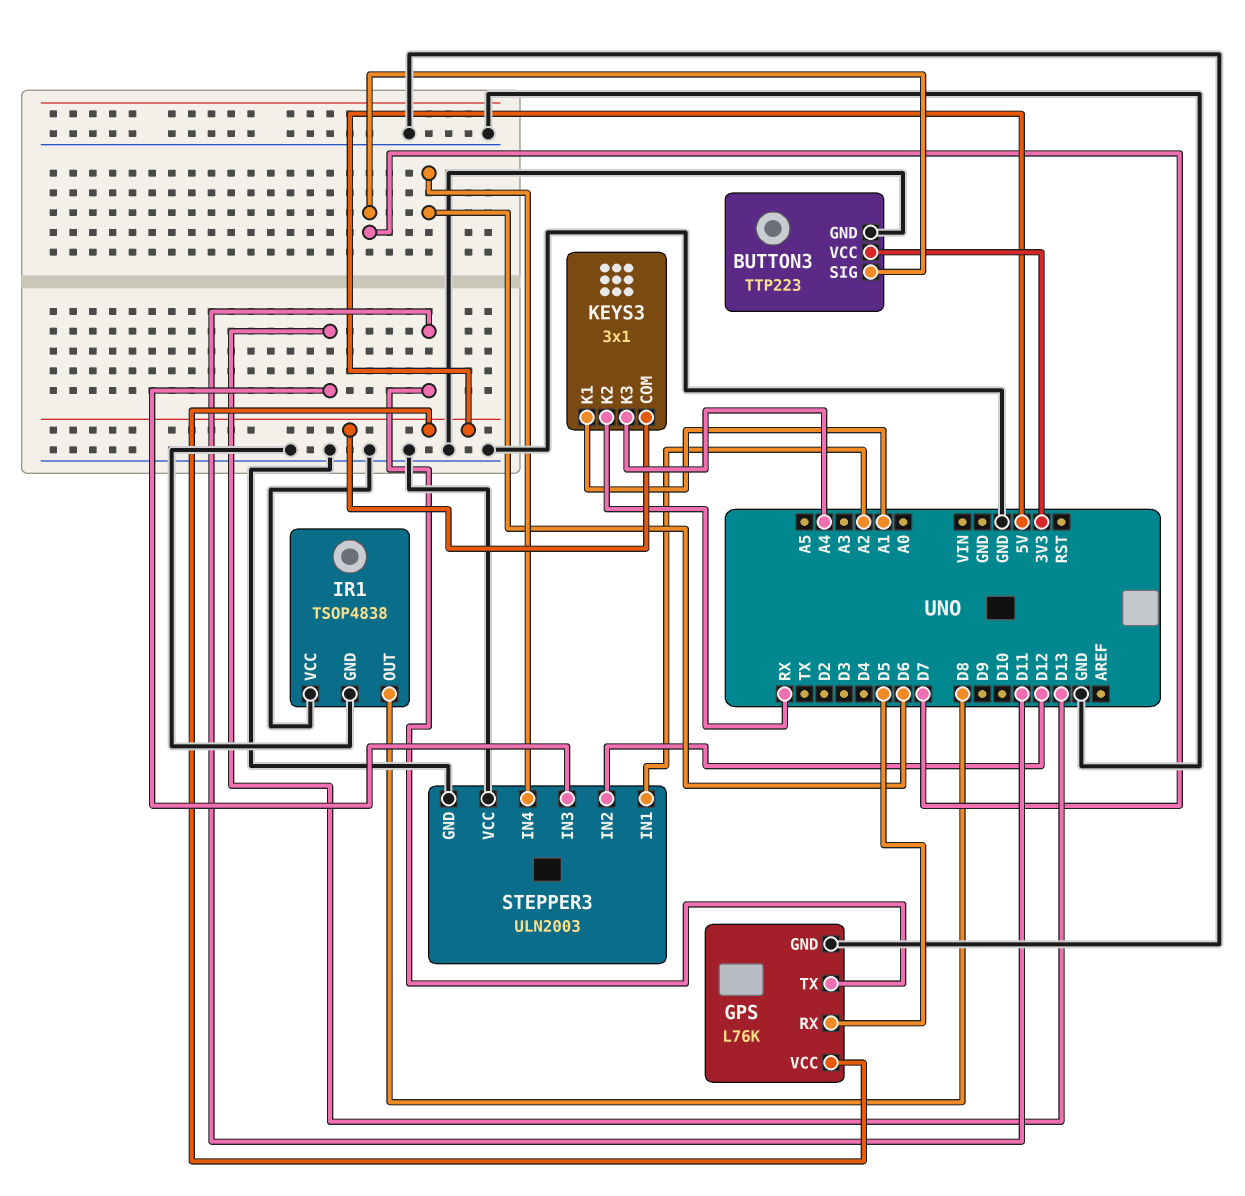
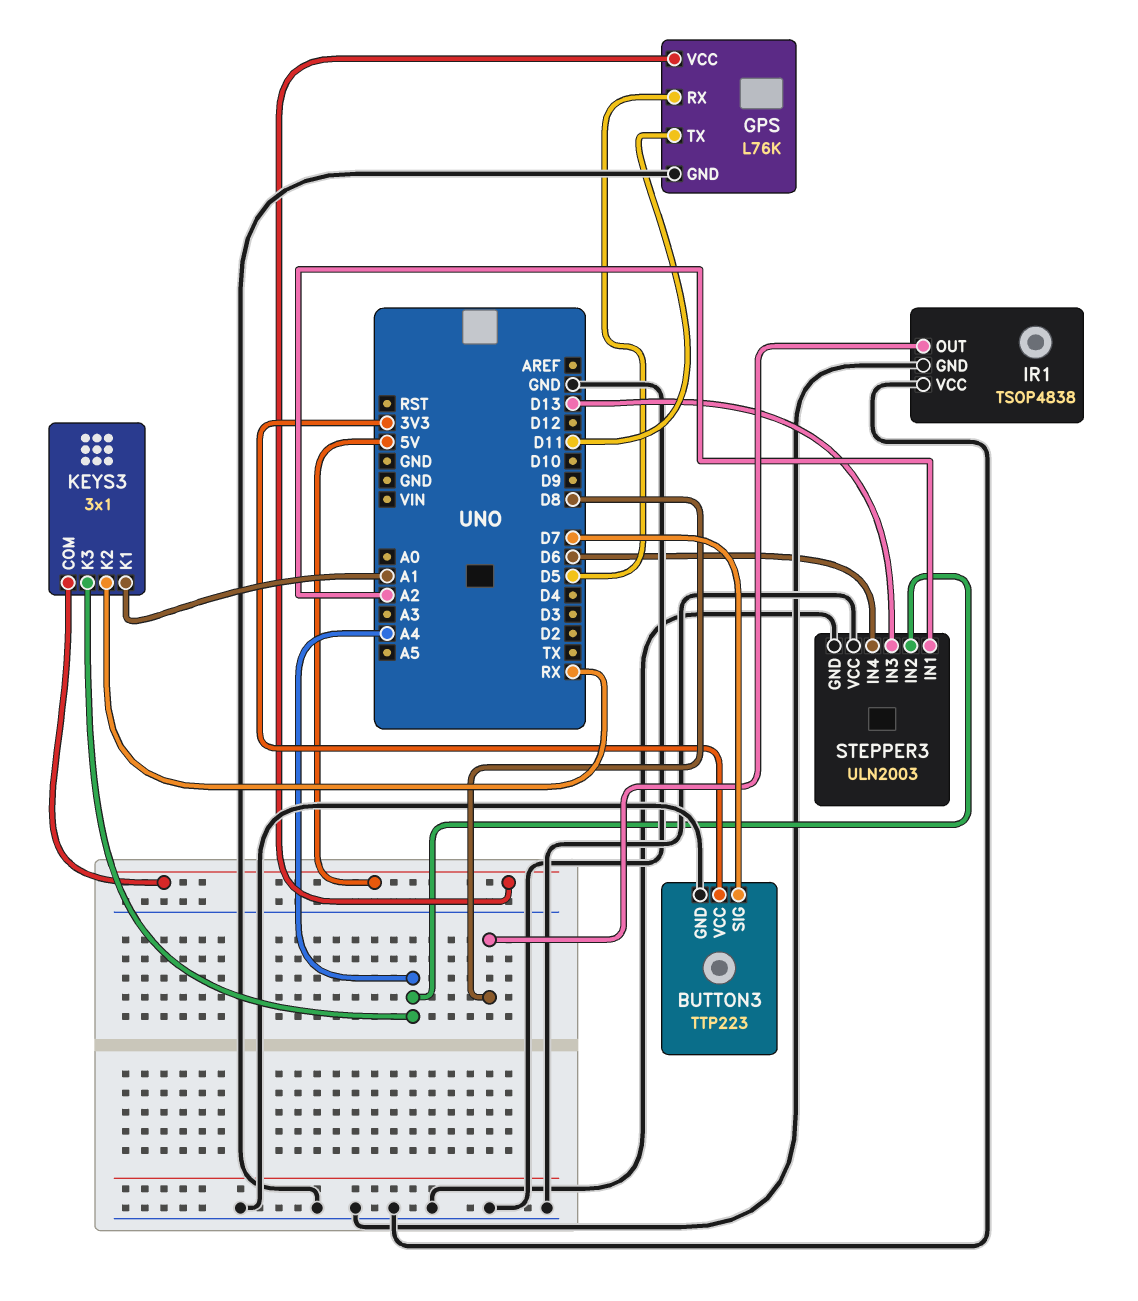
STEPPER3 pin IN2: D12 -> A4

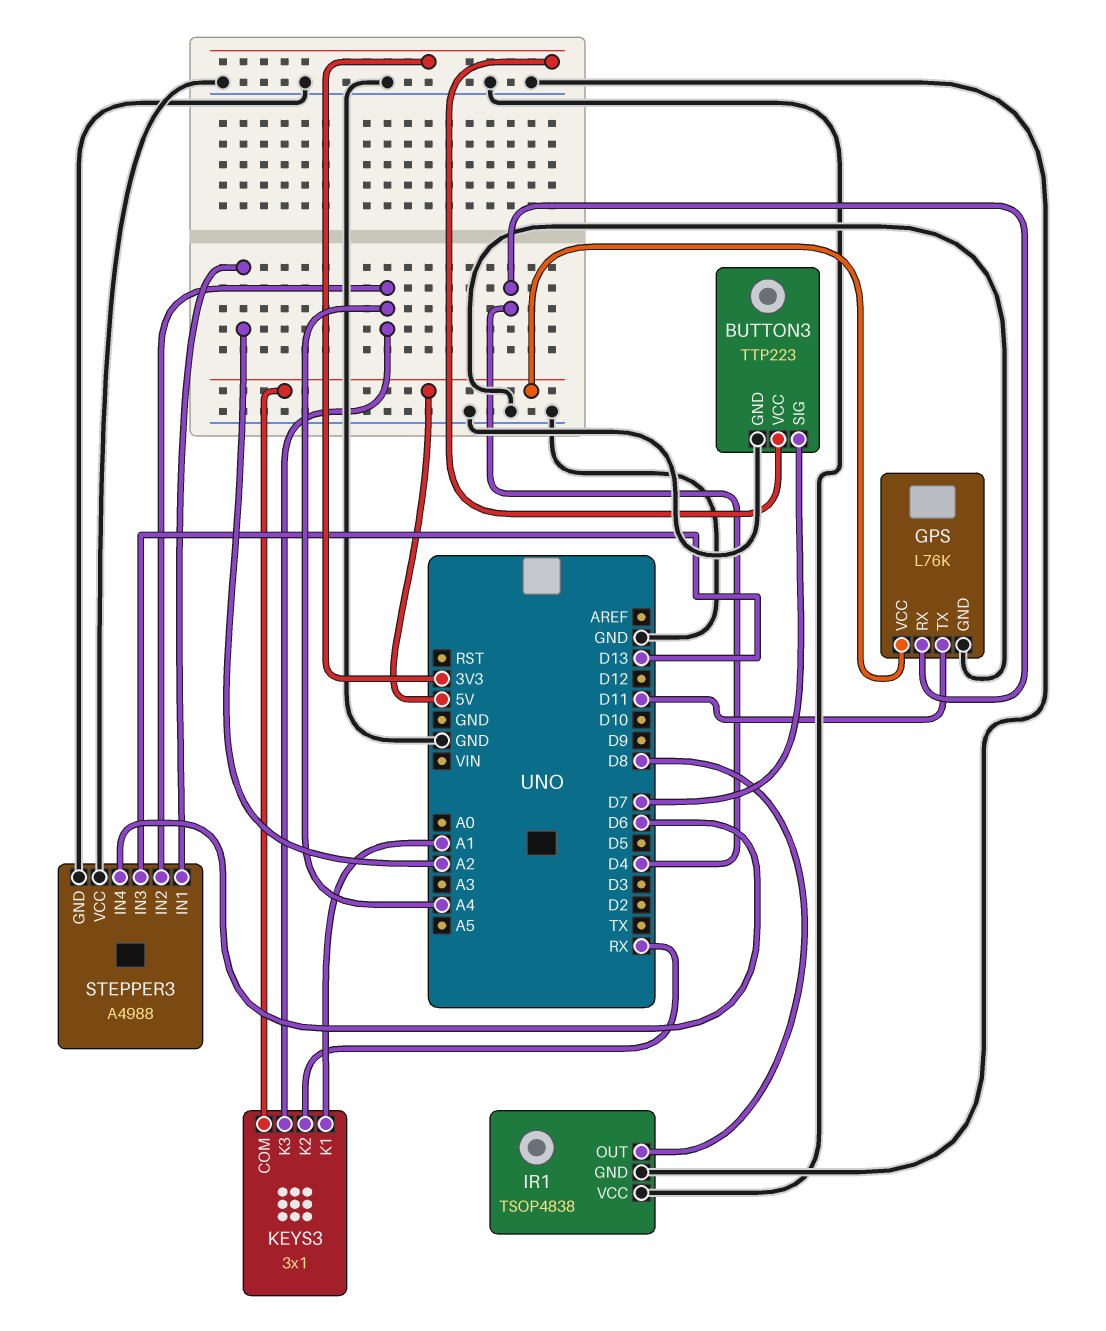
GPS pin RX: D5 -> D4
STEPPER3: ULN2003 -> A4988

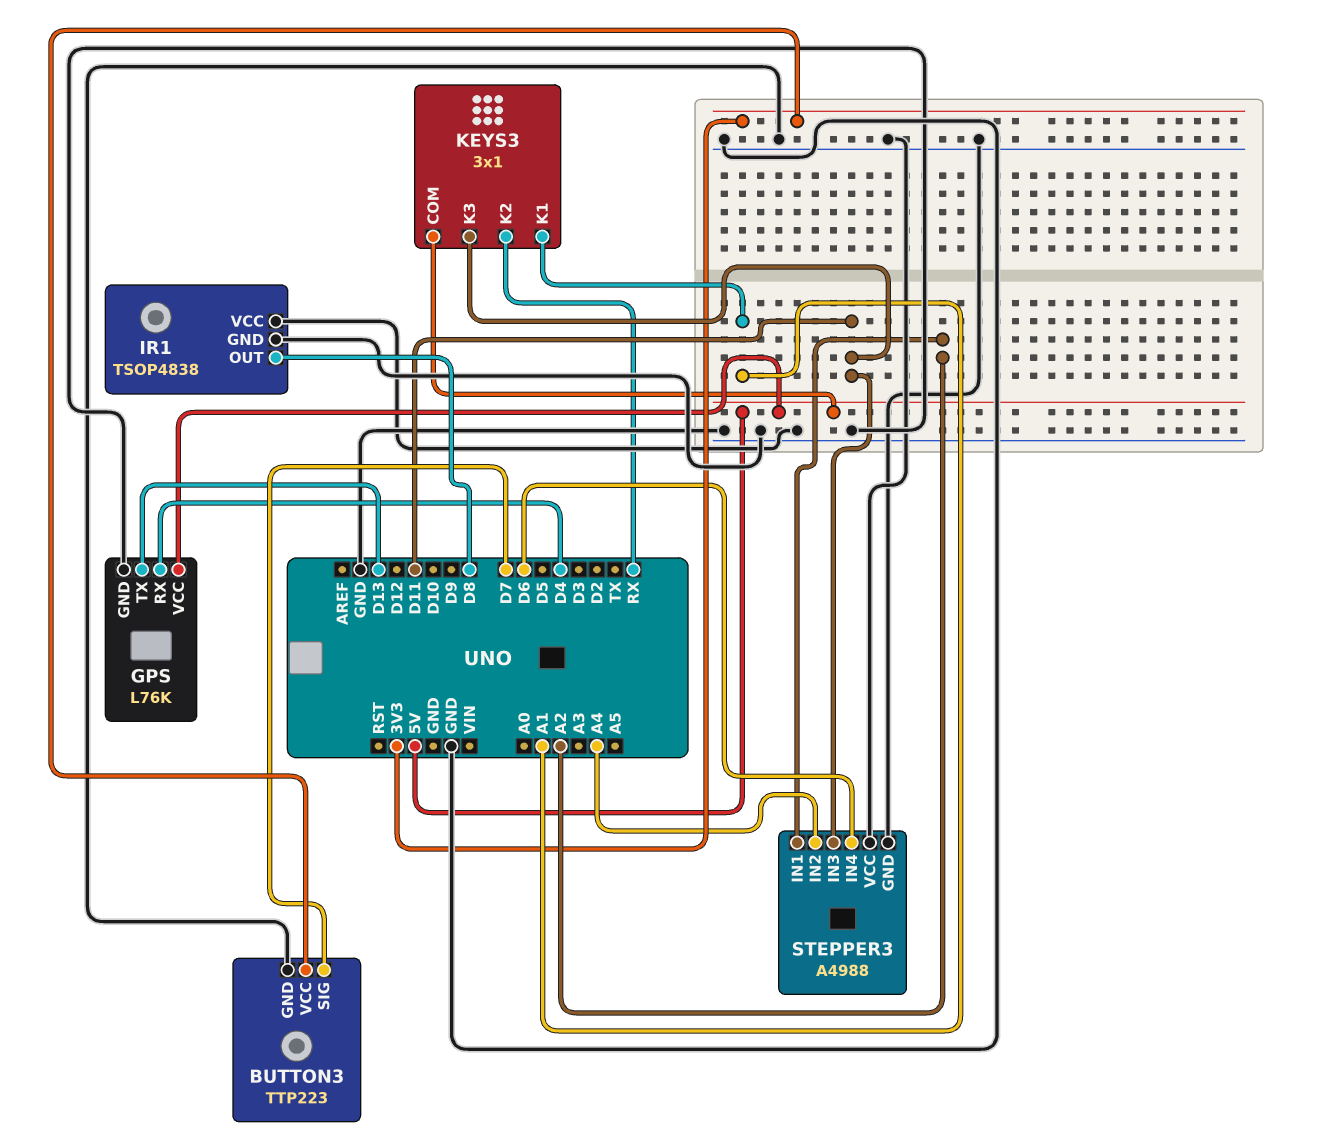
GPS pin TX: D11 -> D13
KEYS3 pin K3: A4 -> D11
STEPPER3 pin IN3: D13 -> D11

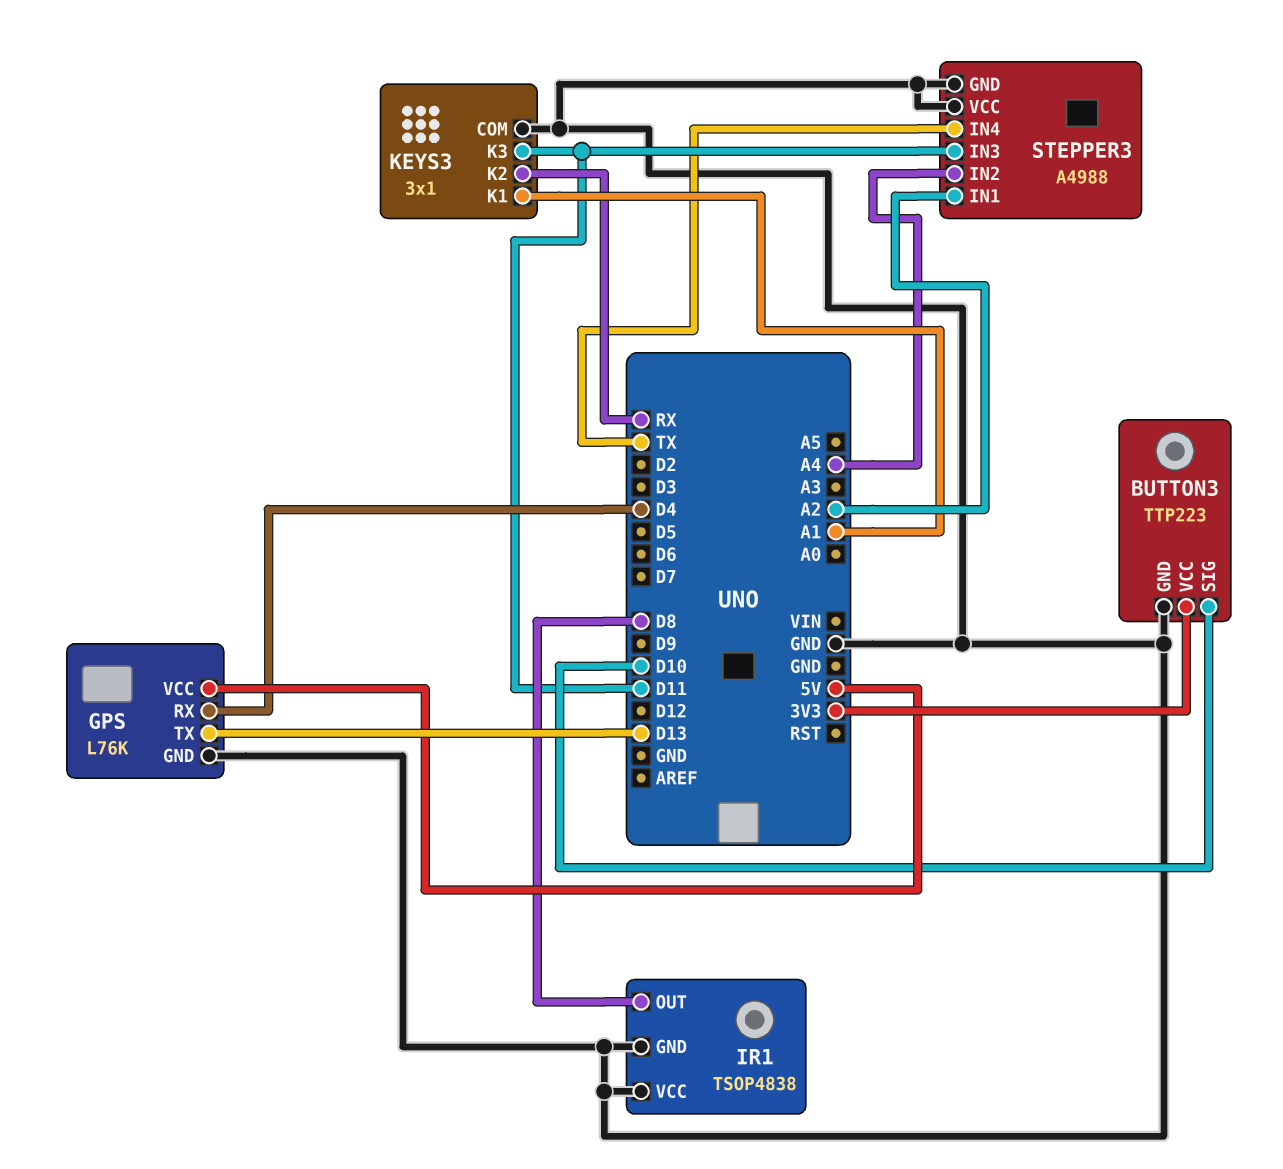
BUTTON3 pin SIG: D7 -> D10
KEYS3 pin COM: 5V -> GND
STEPPER3 pin IN4: D6 -> TX

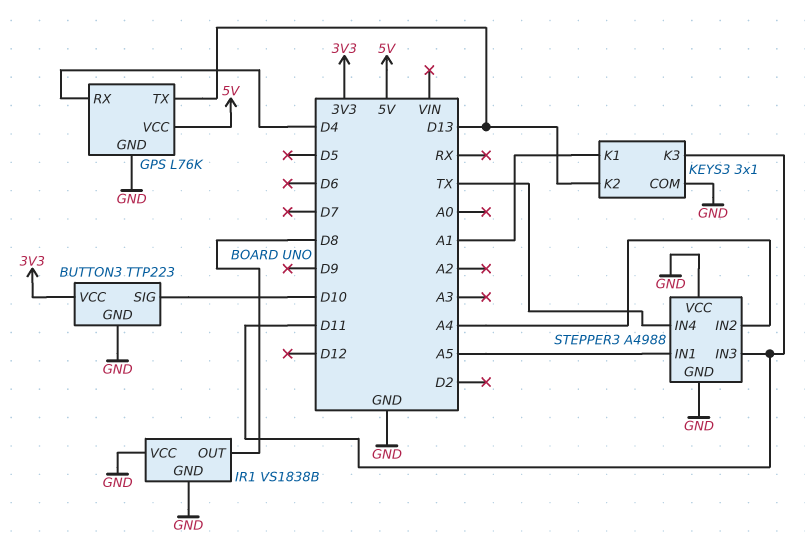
IR1: TSOP4838 -> VS1838B
KEYS3 pin K2: RX -> D13
STEPPER3 pin IN1: A2 -> A5

